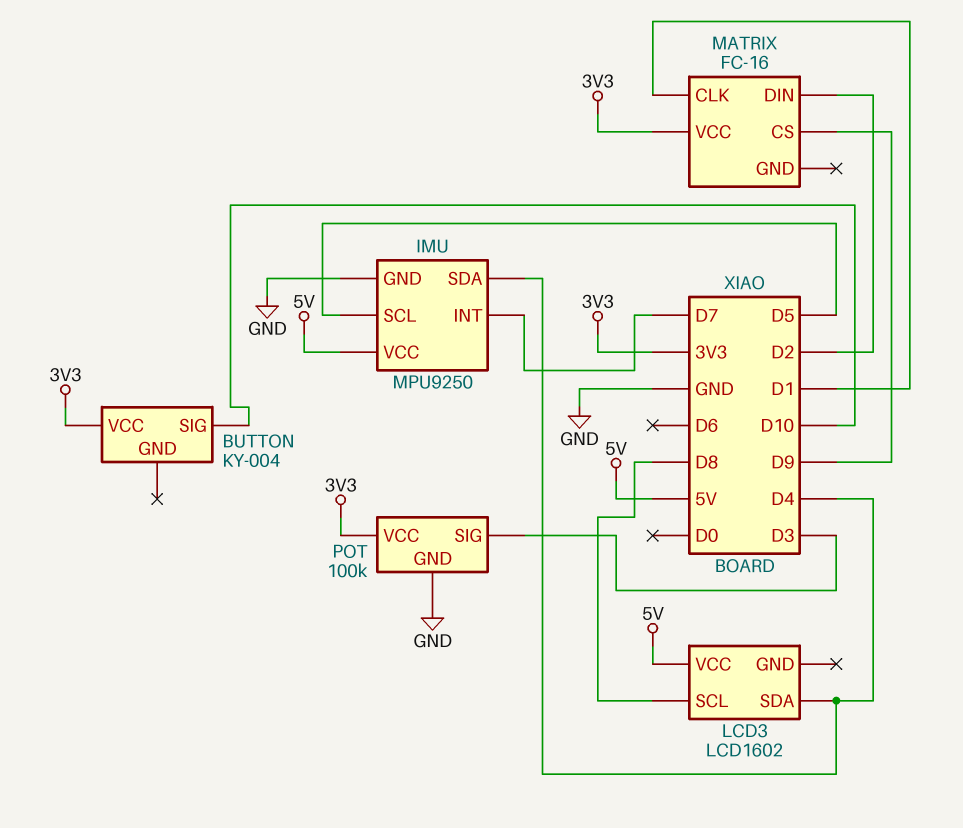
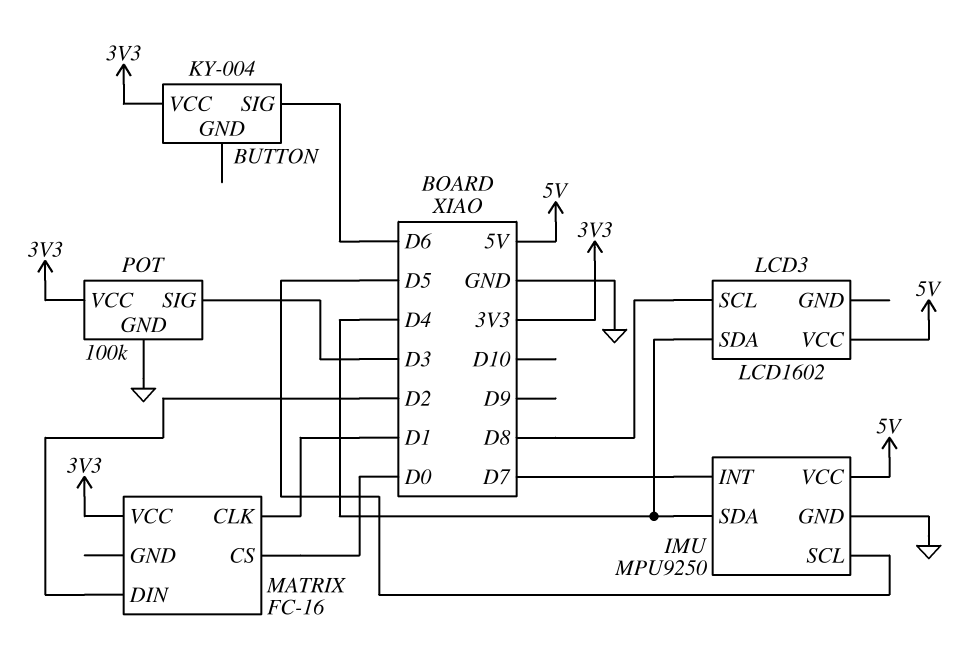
BUTTON pin SIG: D10 -> D6
MATRIX pin CS: D9 -> D0

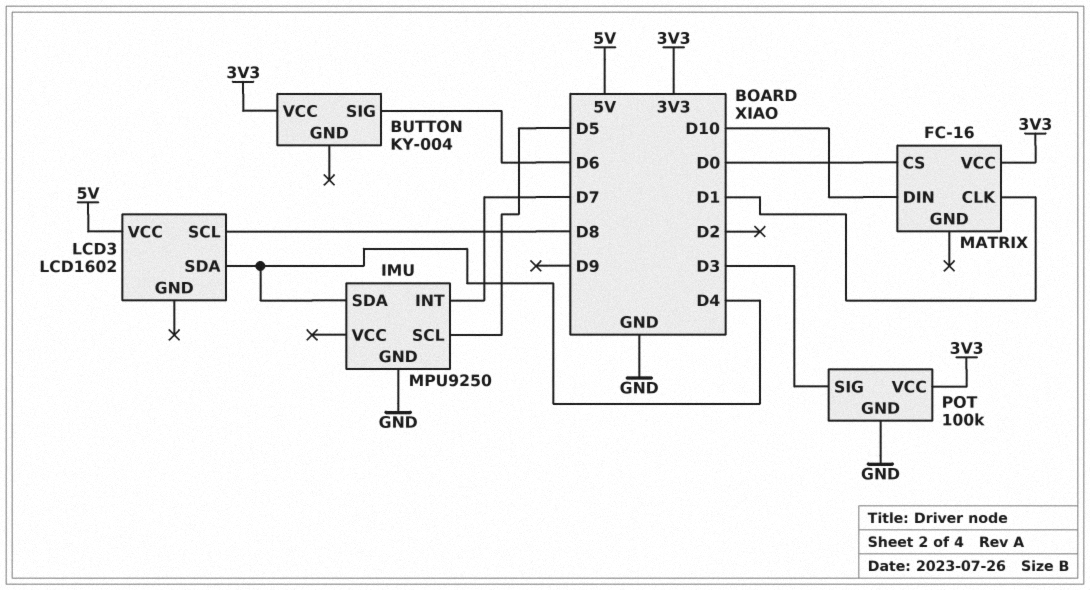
IMU pin VCC: 5V -> none
MATRIX pin DIN: D2 -> D10

